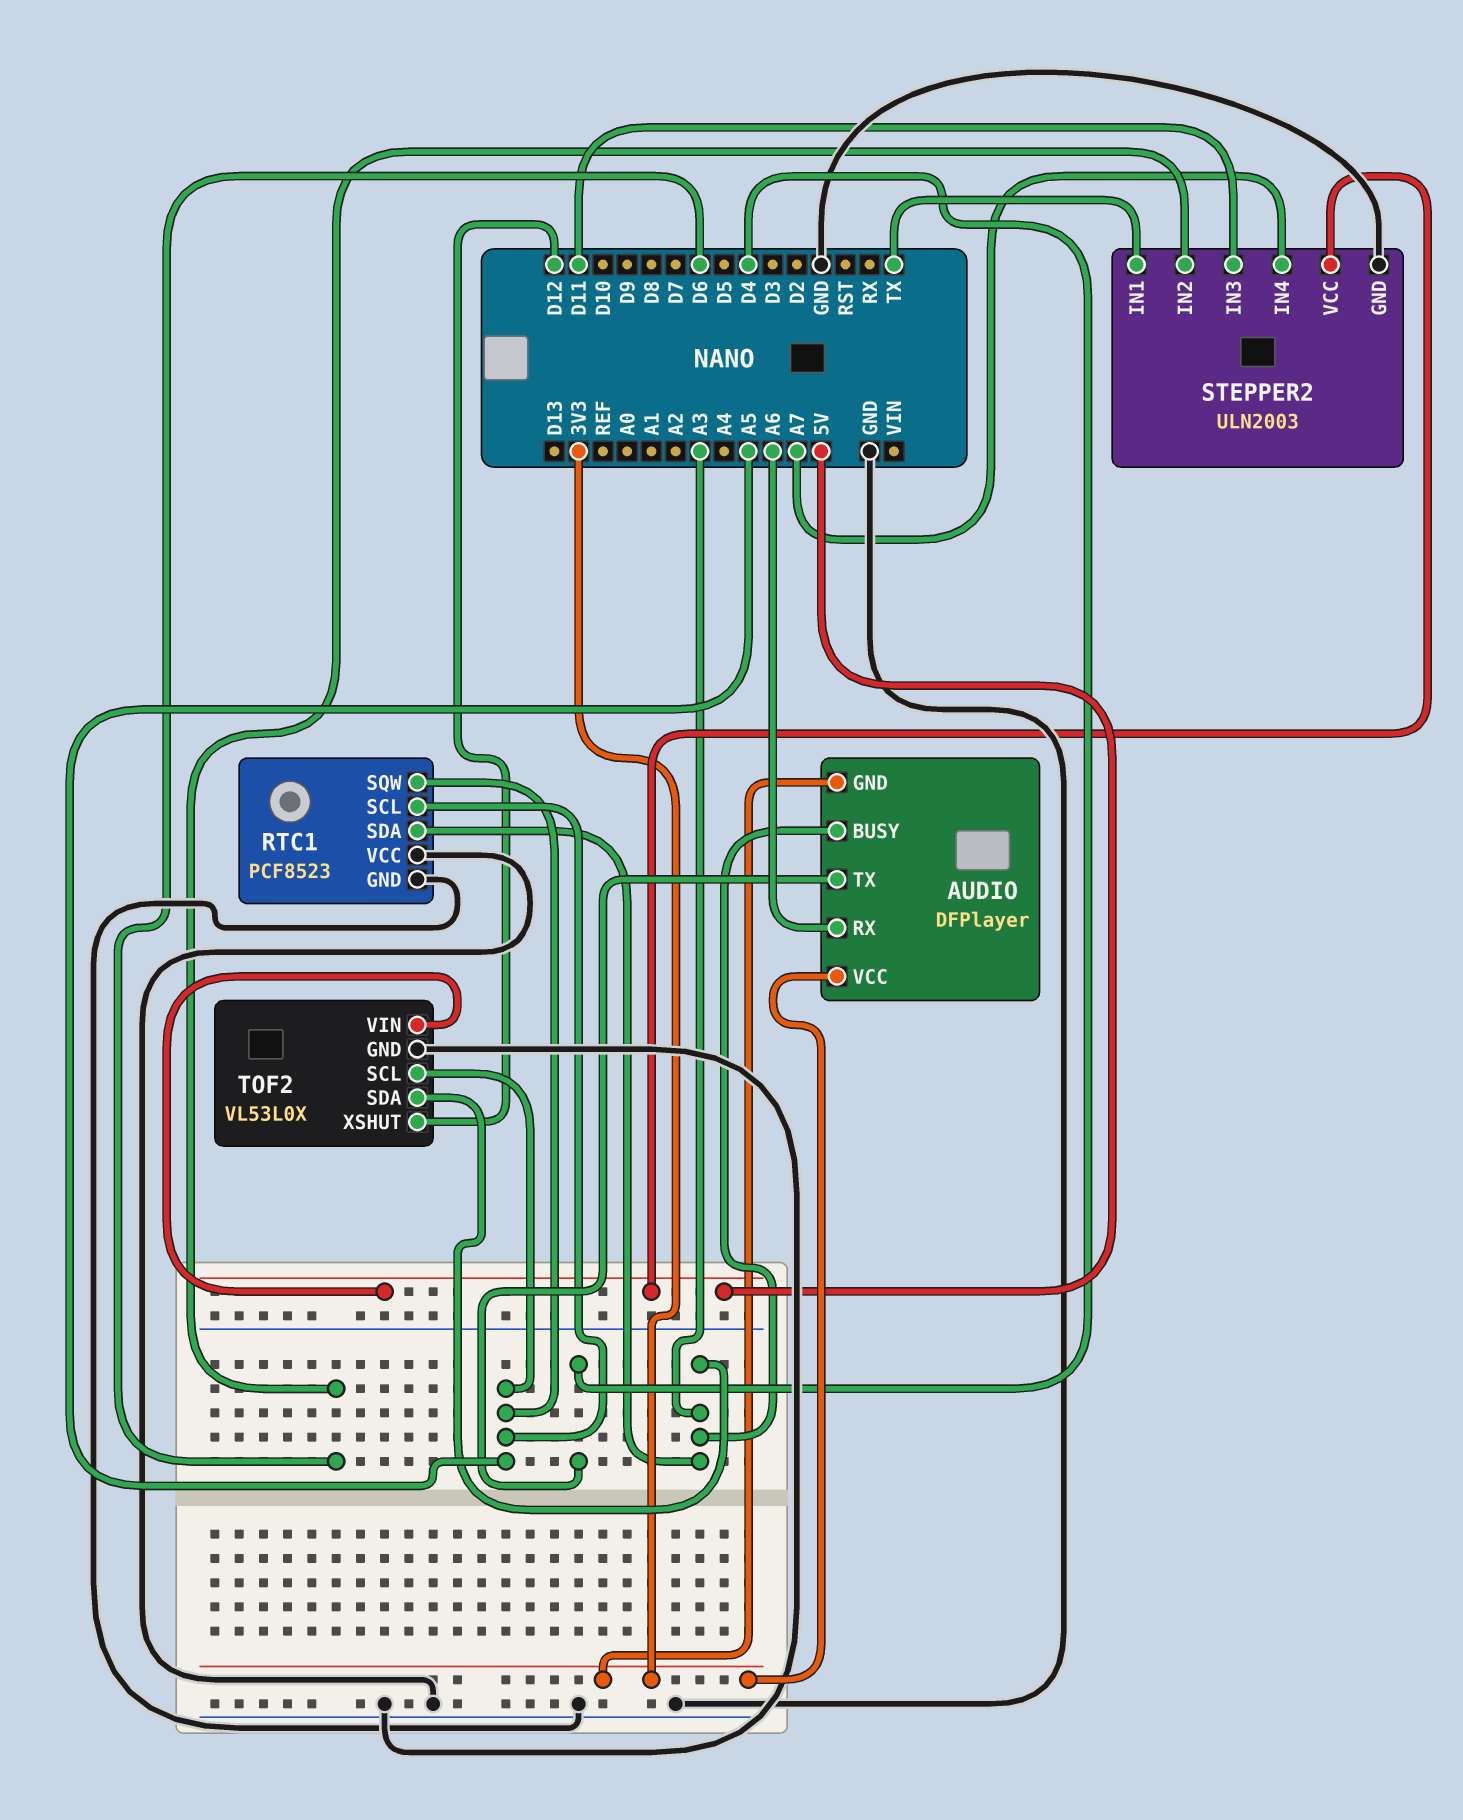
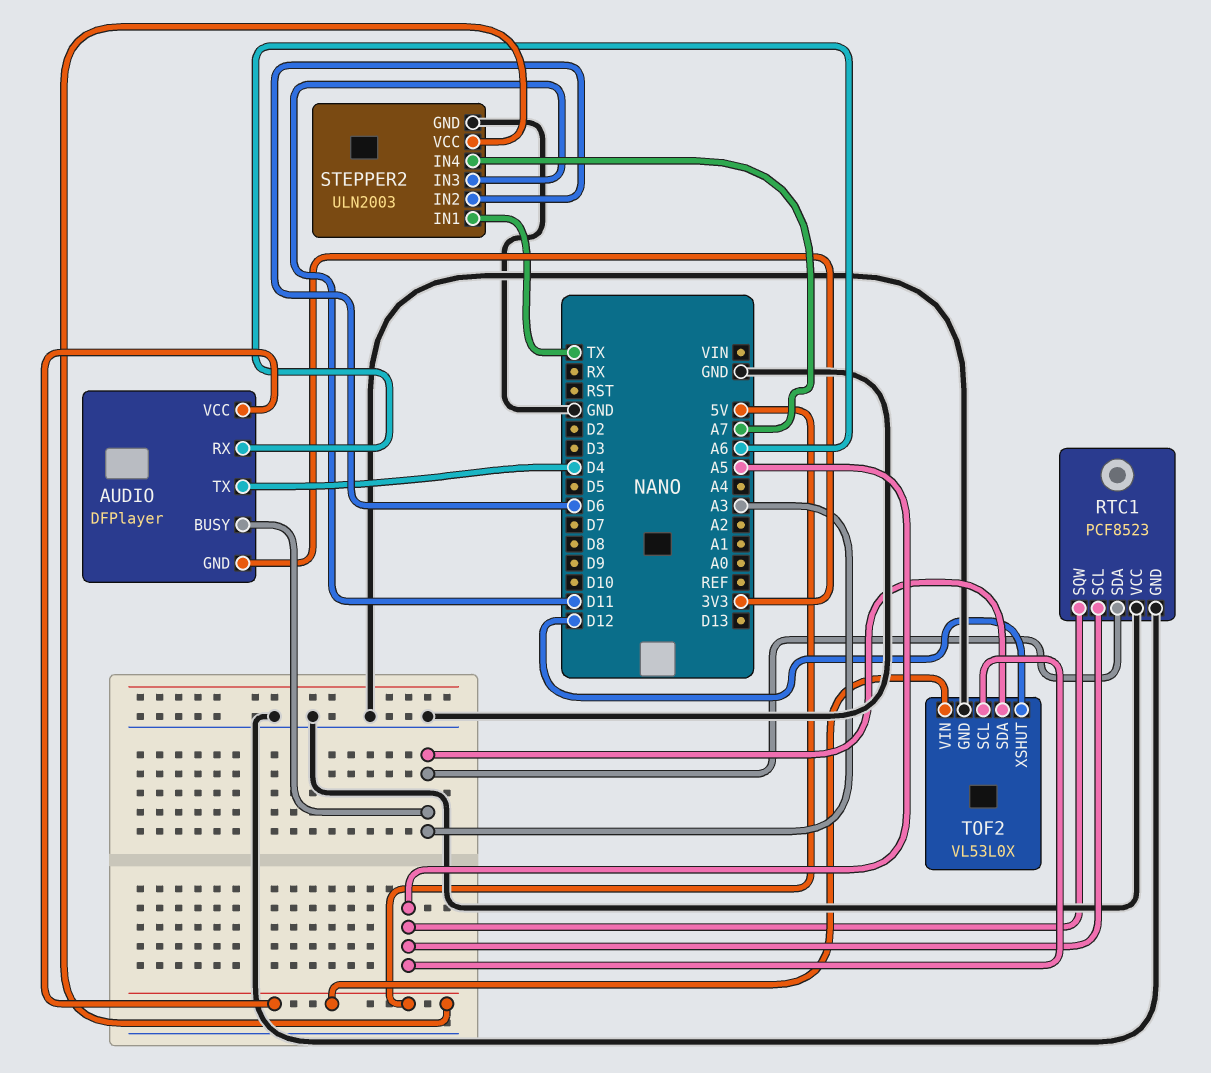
AUDIO pin VCC: 3V3 -> 5V

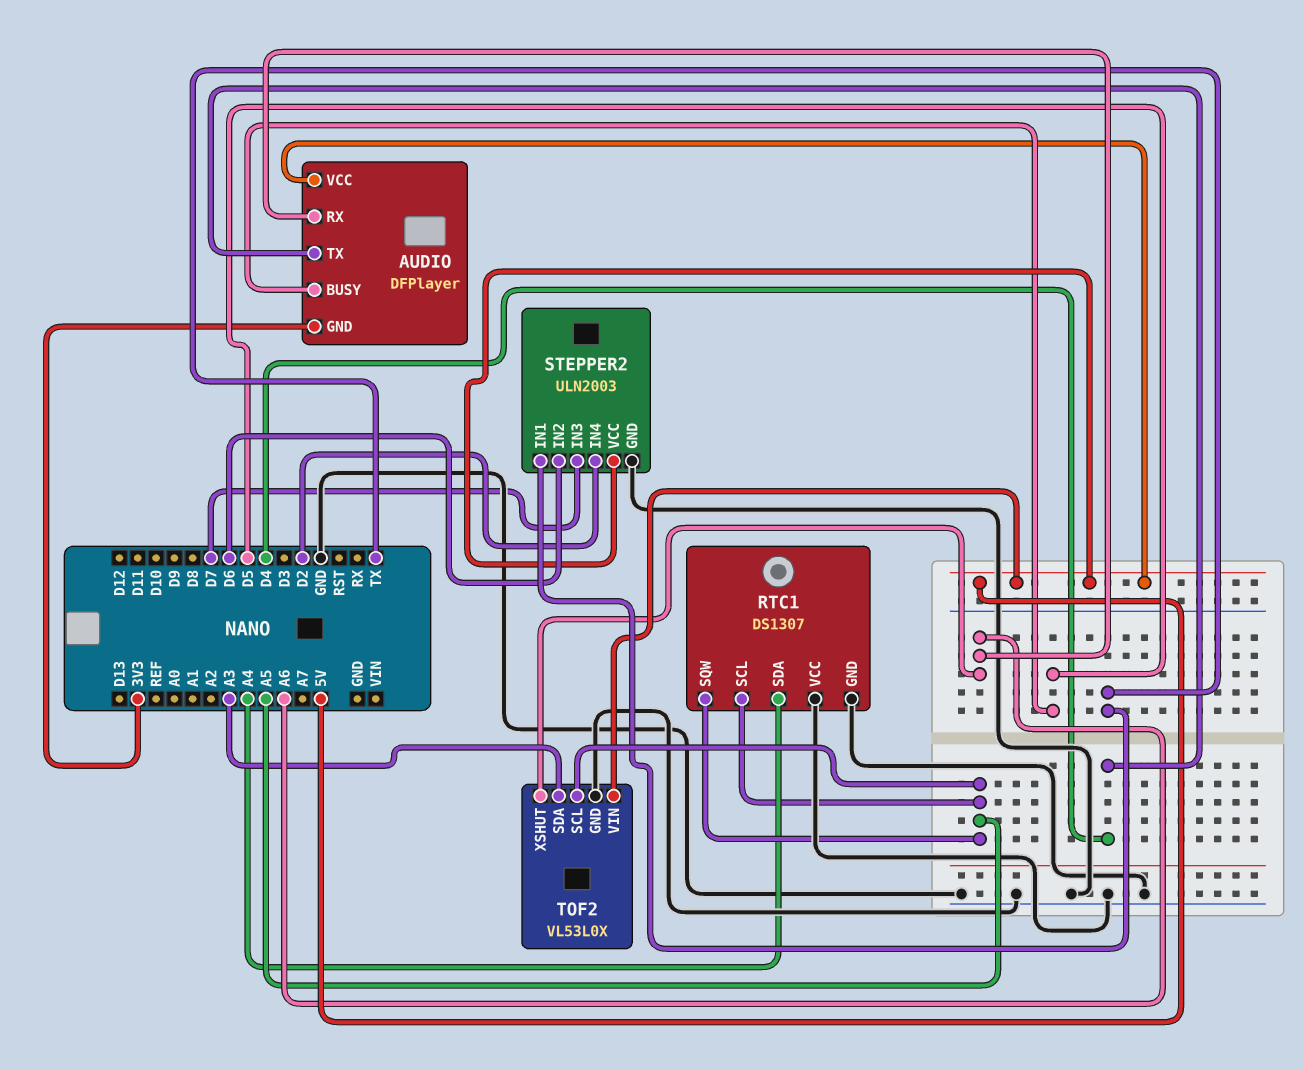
AUDIO pin BUSY: A3 -> D5
RTC1: PCF8523 -> DS1307
RTC1 pin SDA: A3 -> A4
STEPPER2 pin IN3: D11 -> D7
STEPPER2 pin IN4: A7 -> D2
TOF2 pin XSHUT: D12 -> A6

